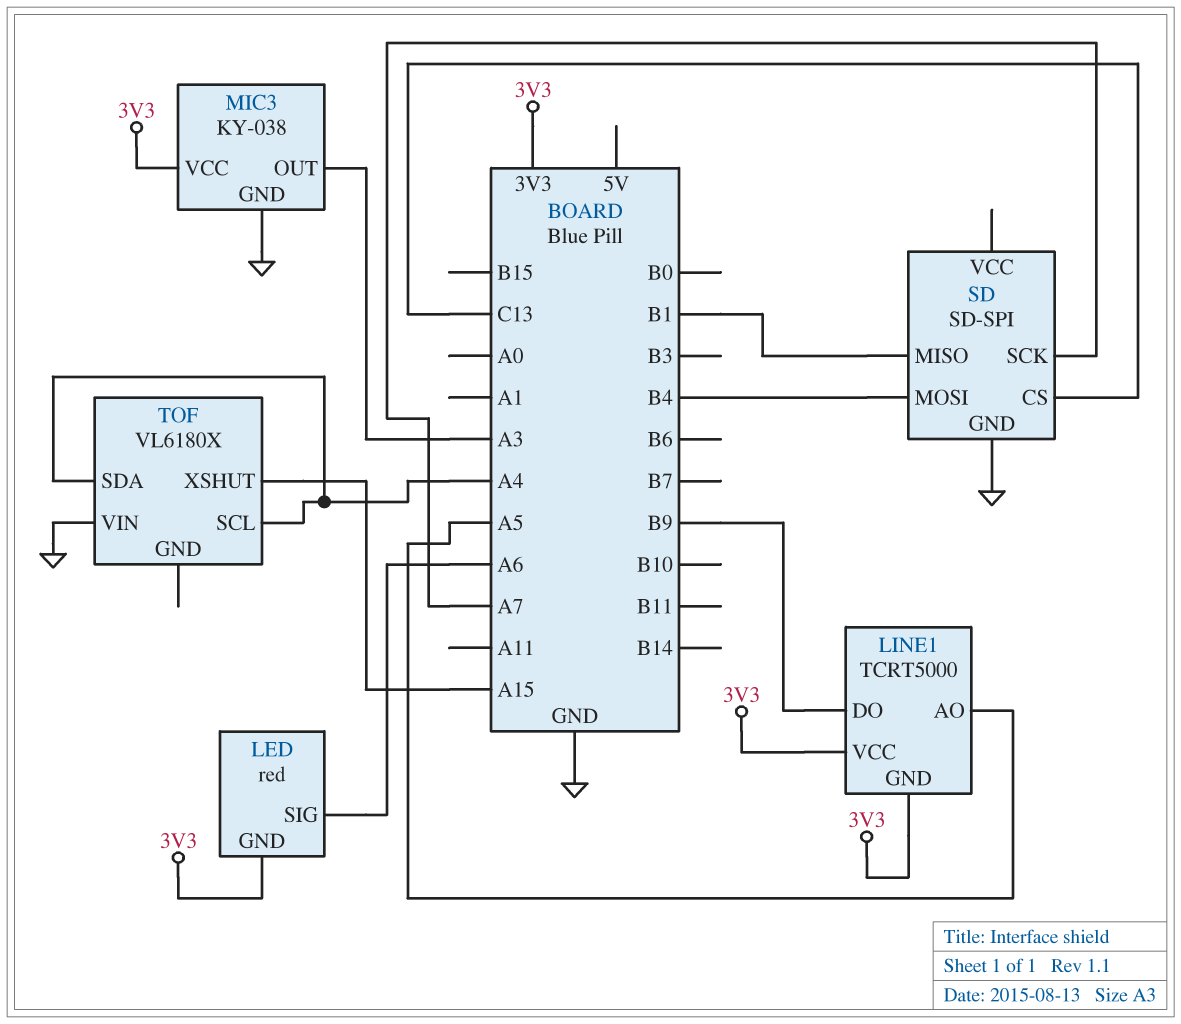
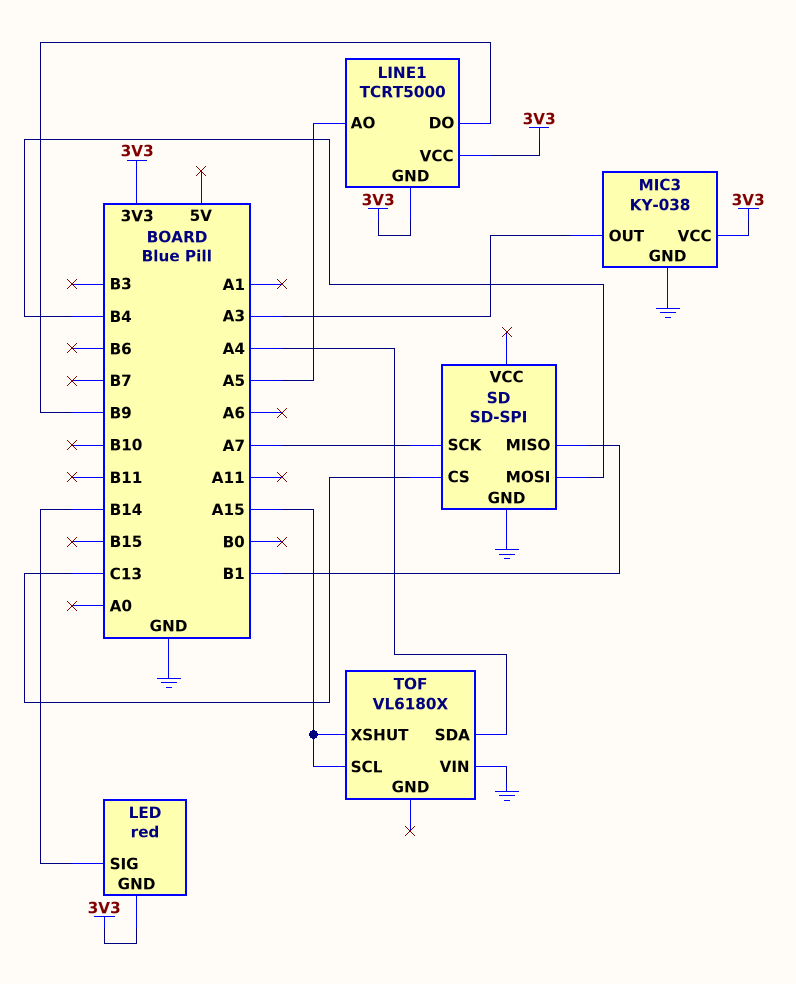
LED pin SIG: A6 -> B14
TOF pin SCL: A4 -> A15

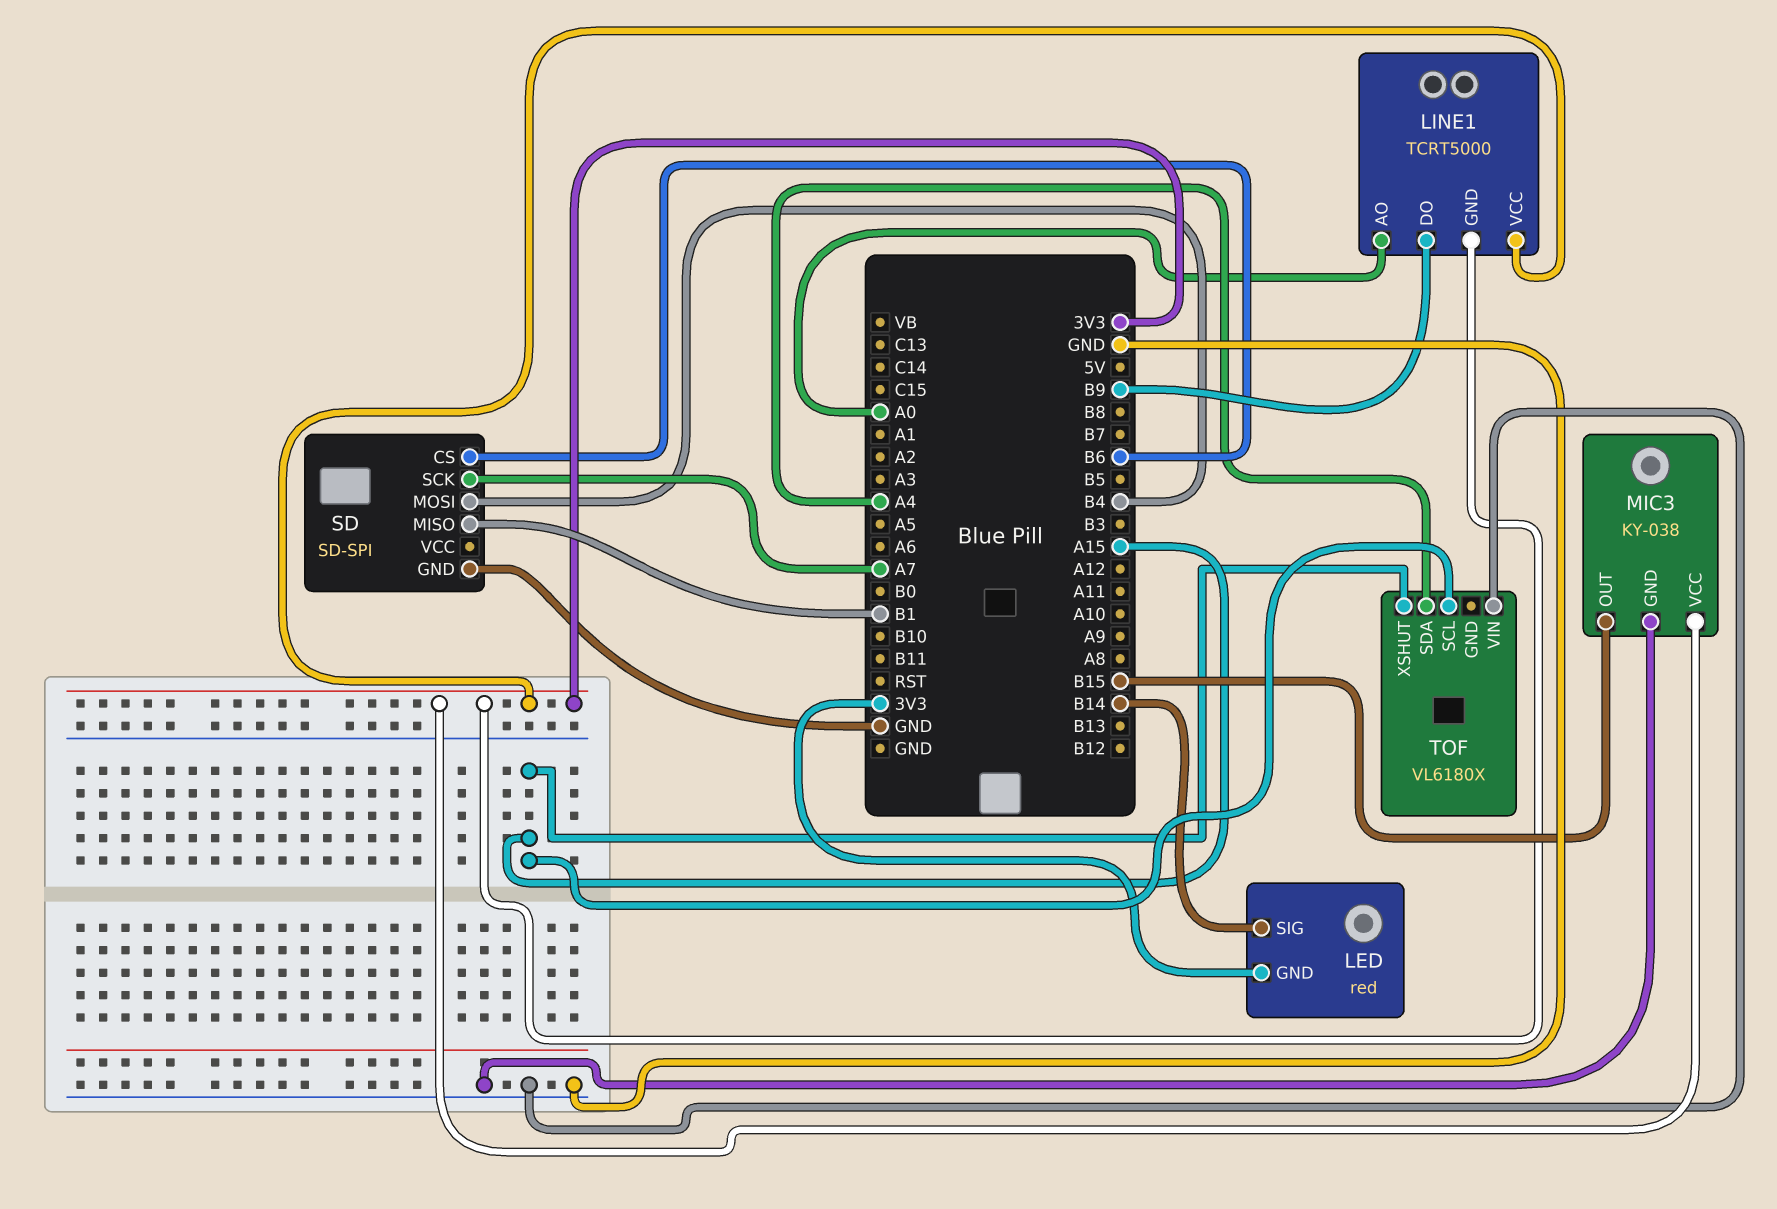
LINE1 pin AO: A5 -> A0
MIC3 pin OUT: A3 -> B15
SD pin CS: C13 -> B6

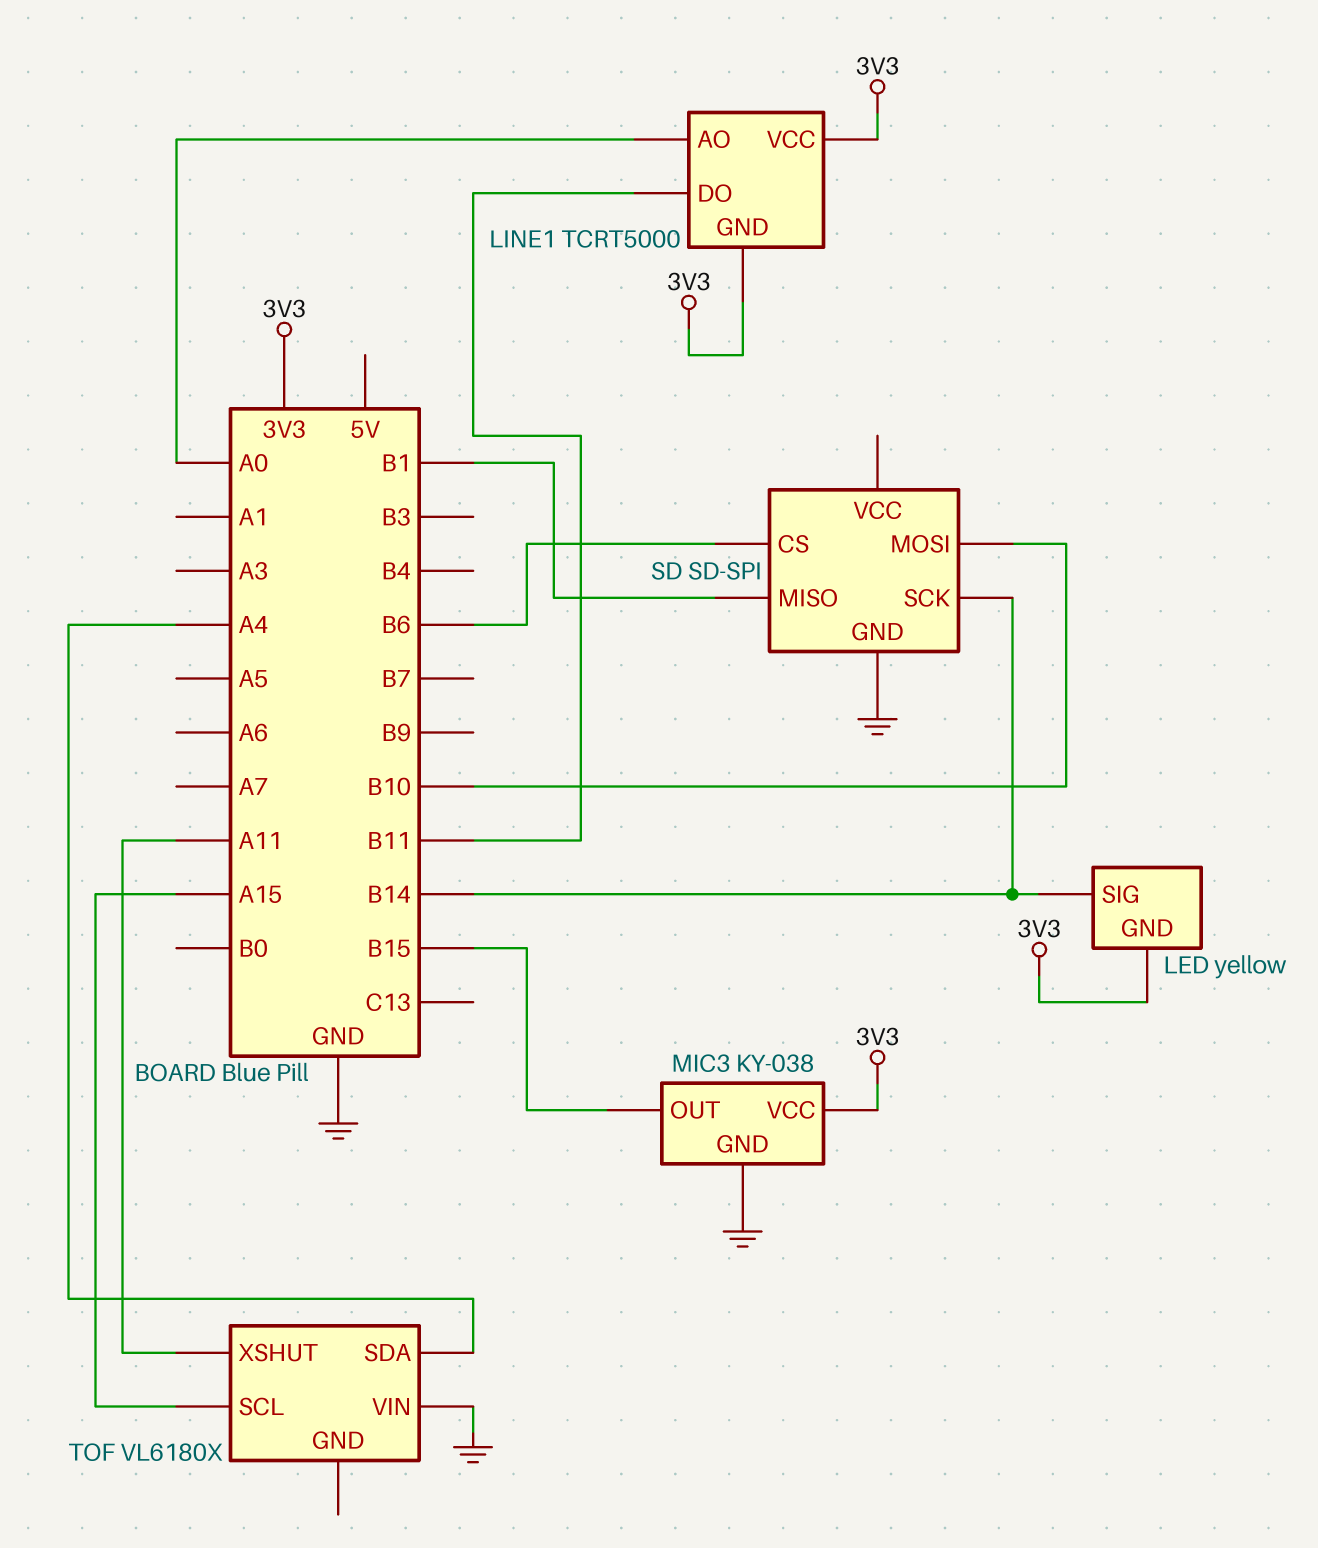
LED: red -> yellow
LINE1 pin DO: B9 -> B11
SD pin MOSI: B4 -> B10
SD pin SCK: A7 -> B14
TOF pin XSHUT: A15 -> A11

